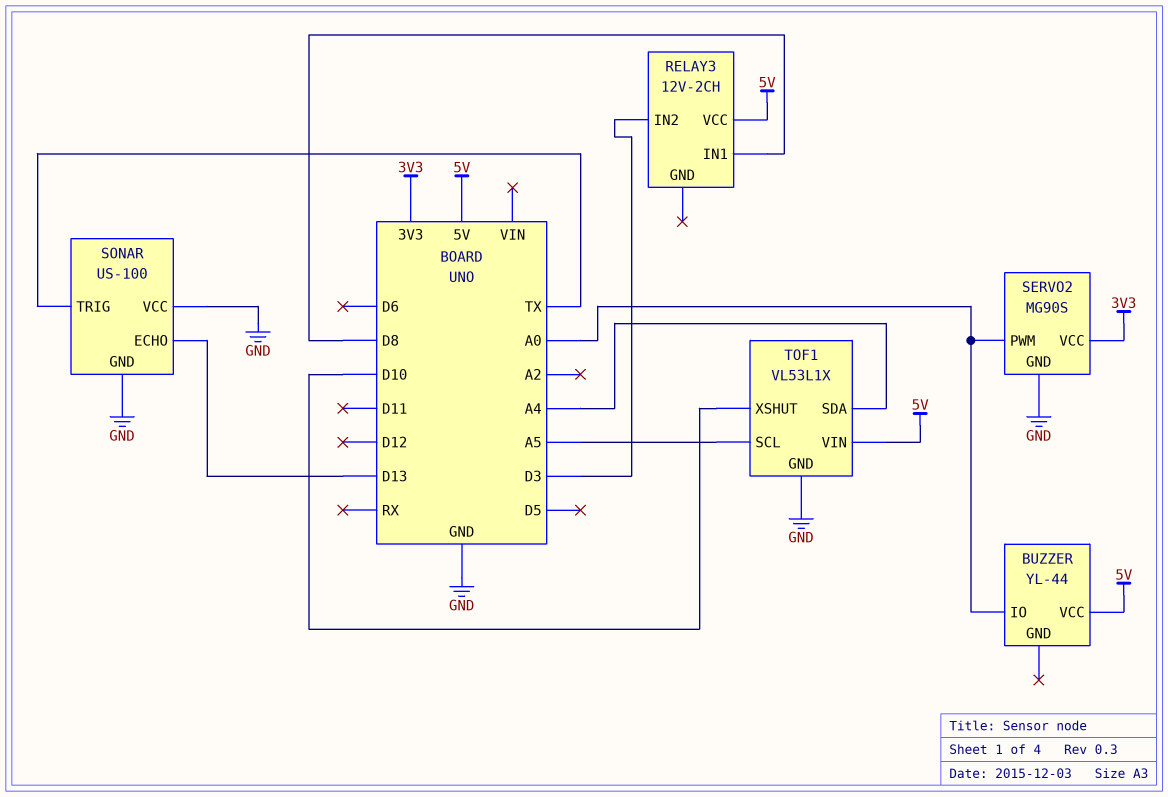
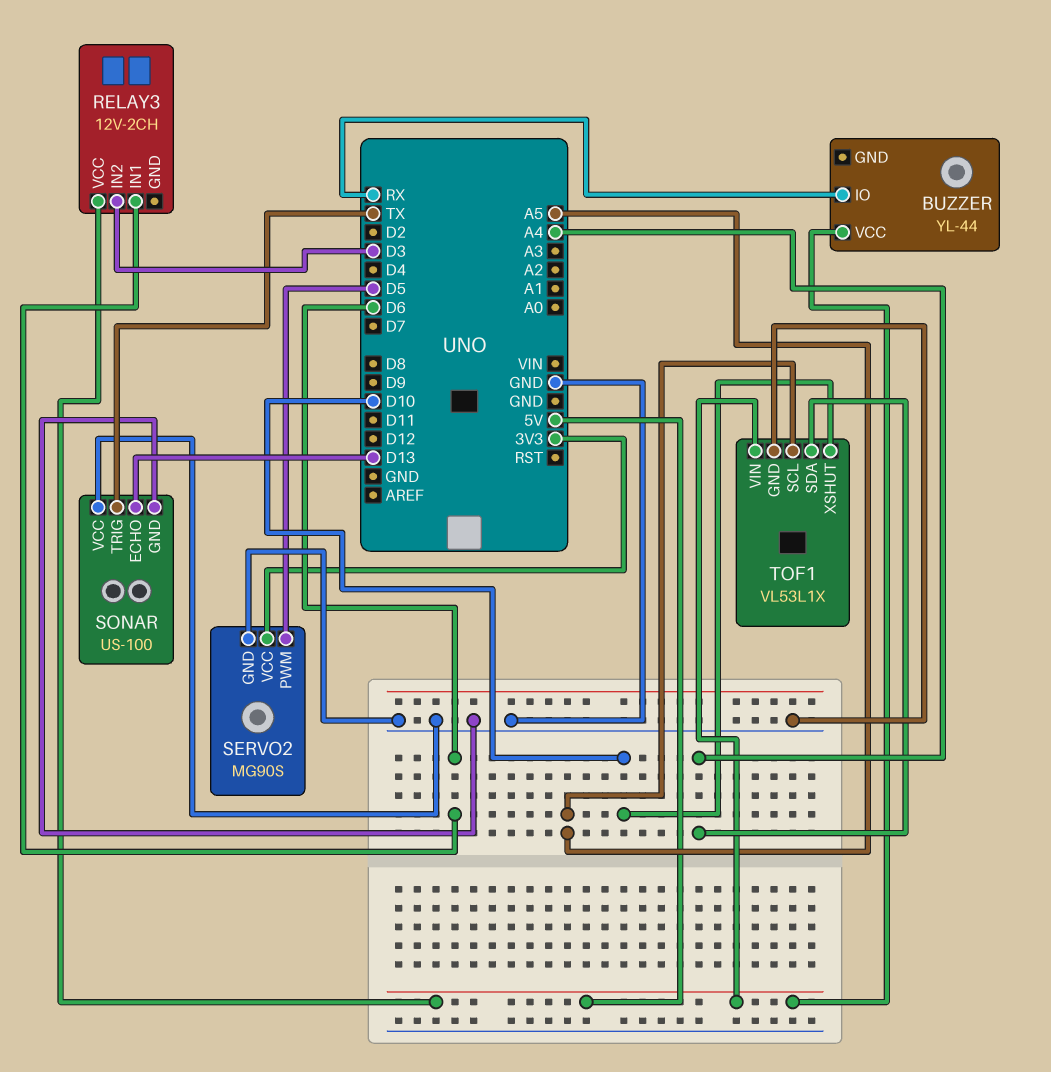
BUZZER pin IO: A0 -> RX
RELAY3 pin IN1: D8 -> D6
SERVO2 pin PWM: A0 -> D5

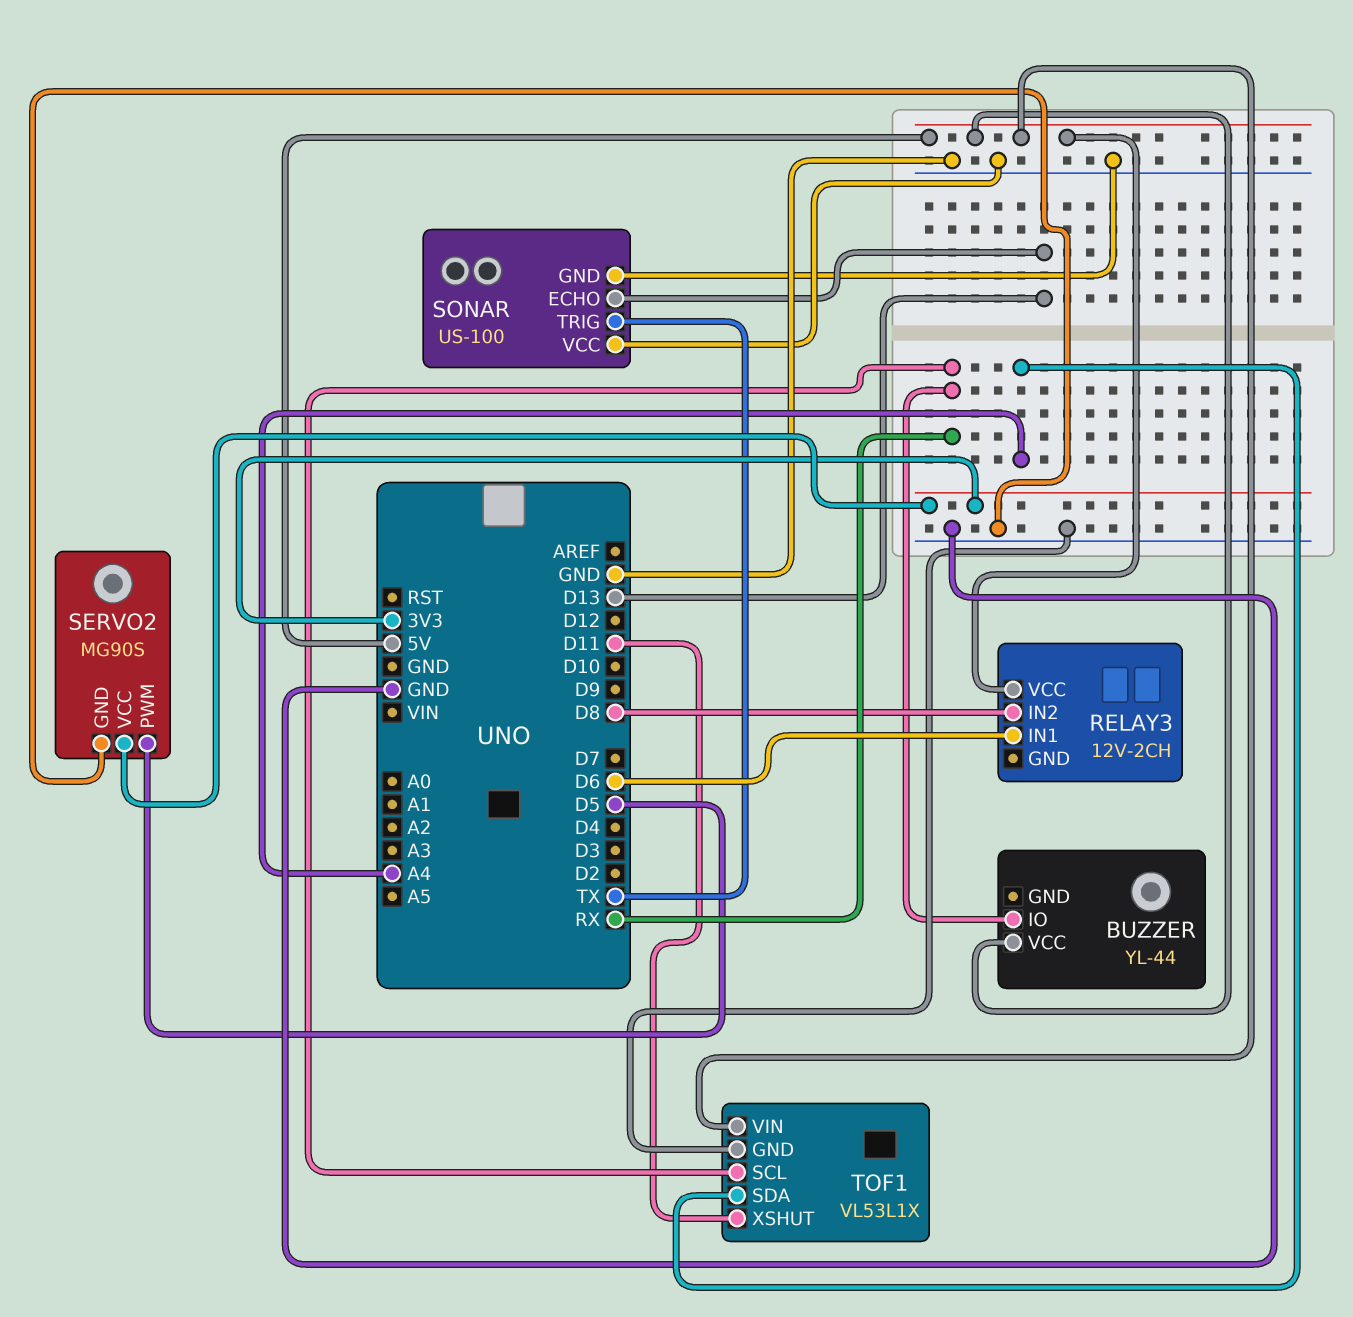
RELAY3 pin IN2: D3 -> D8
TOF1 pin SCL: A5 -> RX
TOF1 pin XSHUT: D10 -> D11

